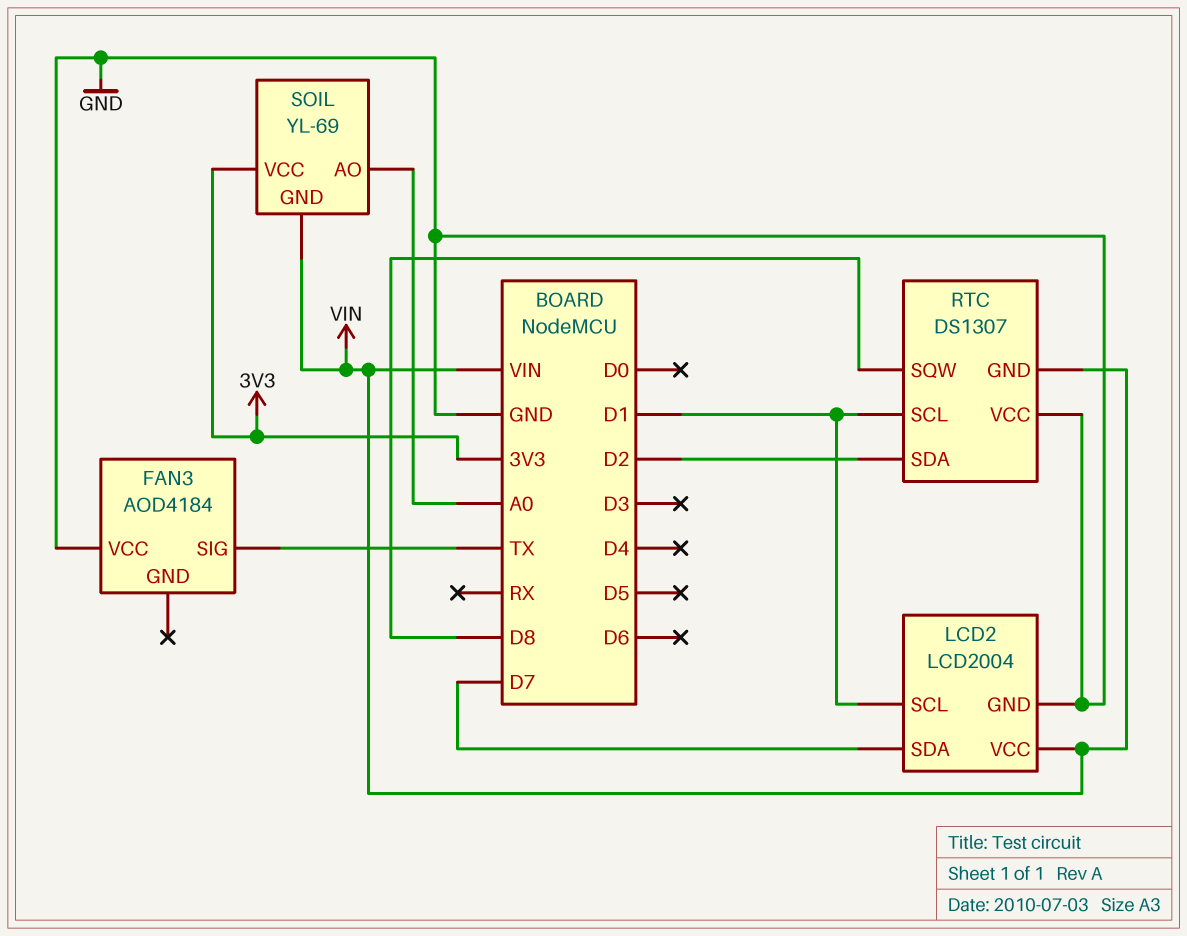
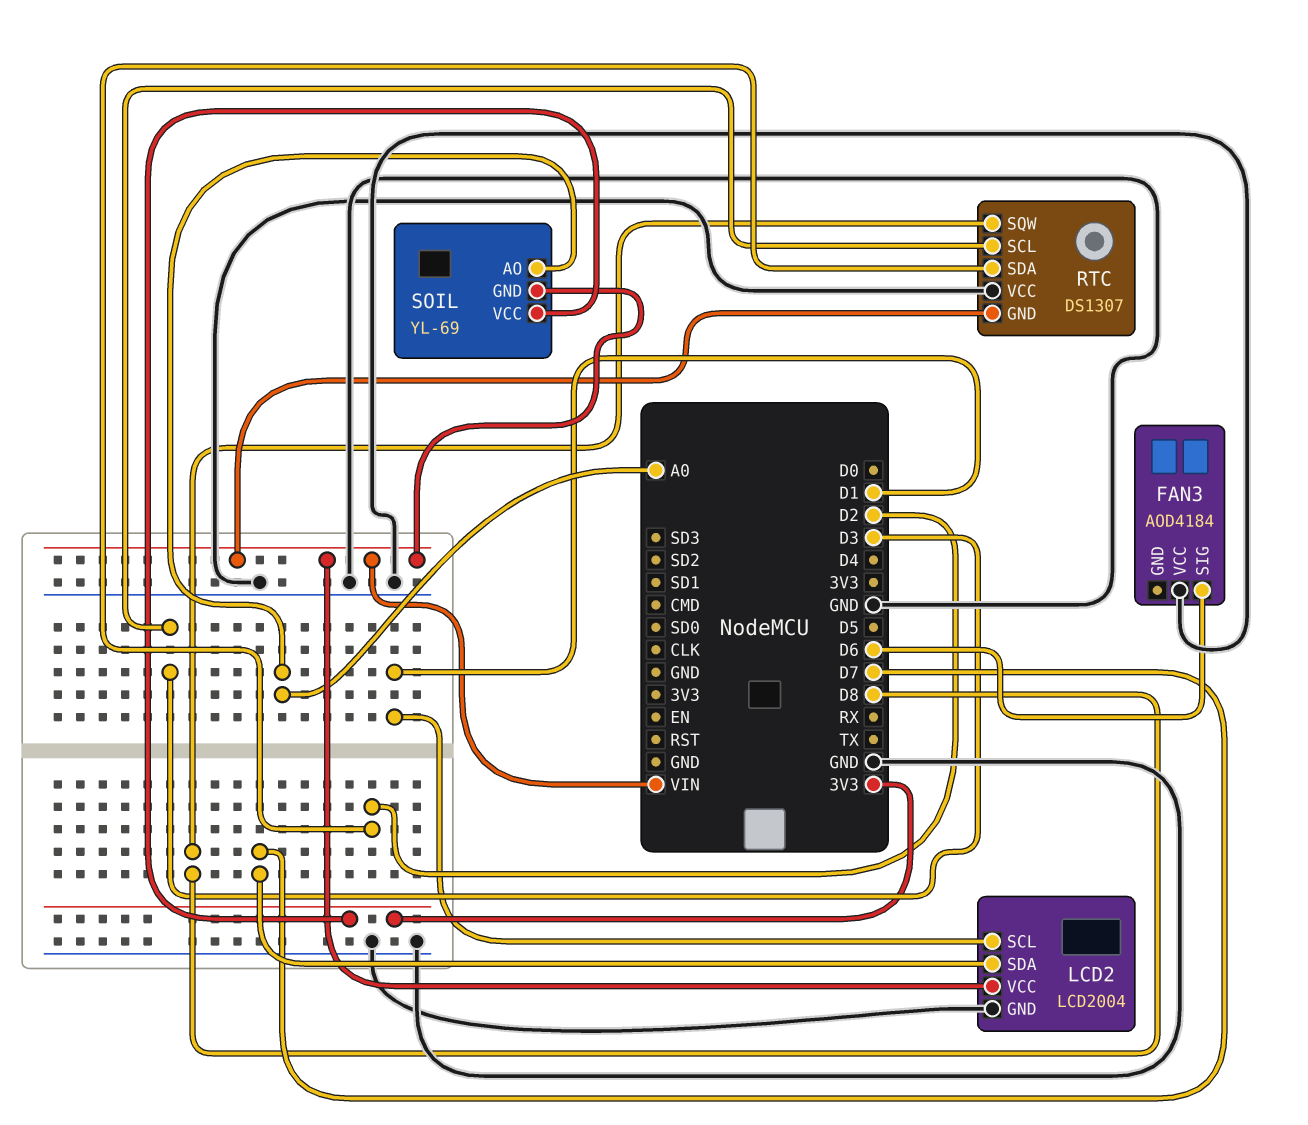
FAN3 pin SIG: TX -> D6
RTC pin SCL: D1 -> D3

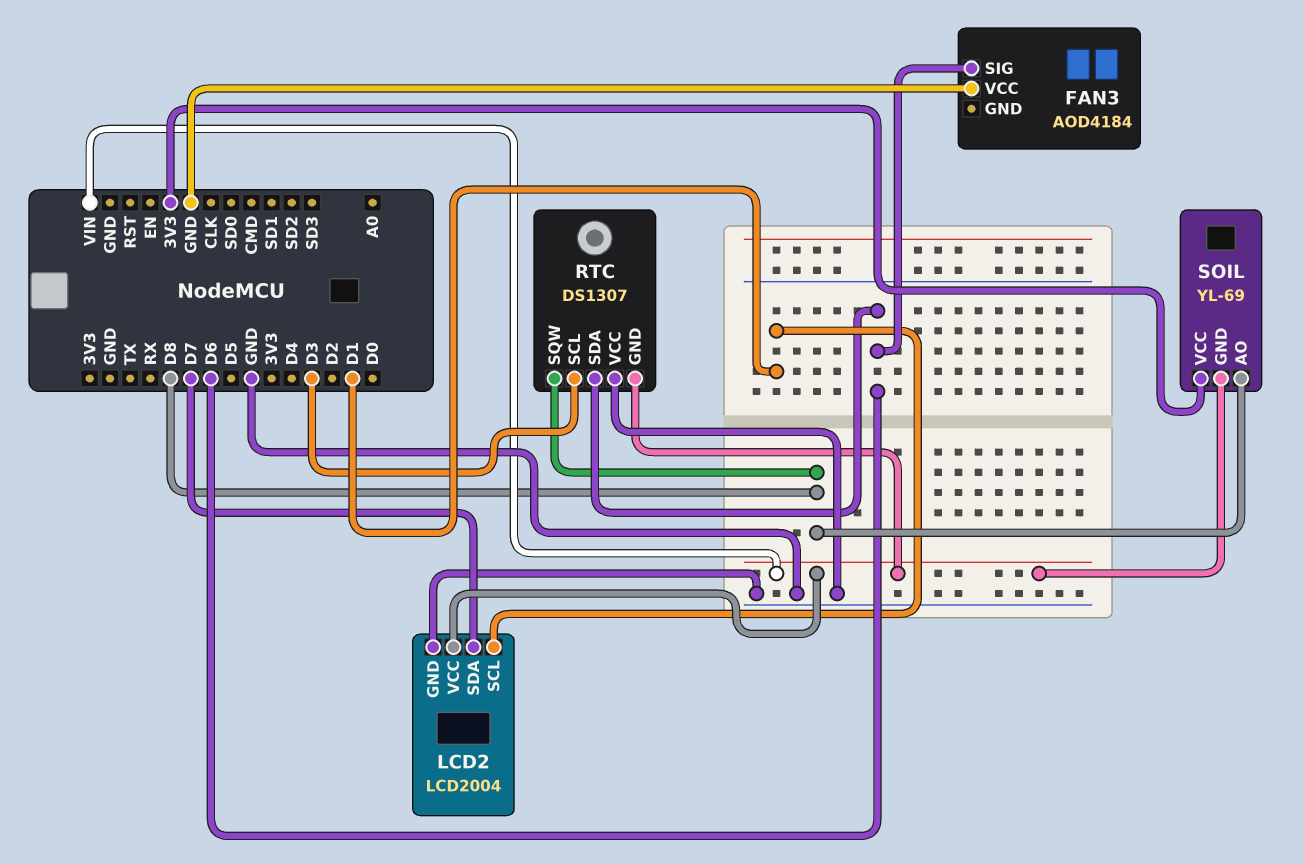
RTC pin SDA: D2 -> D6
SOIL pin AO: A0 -> D8

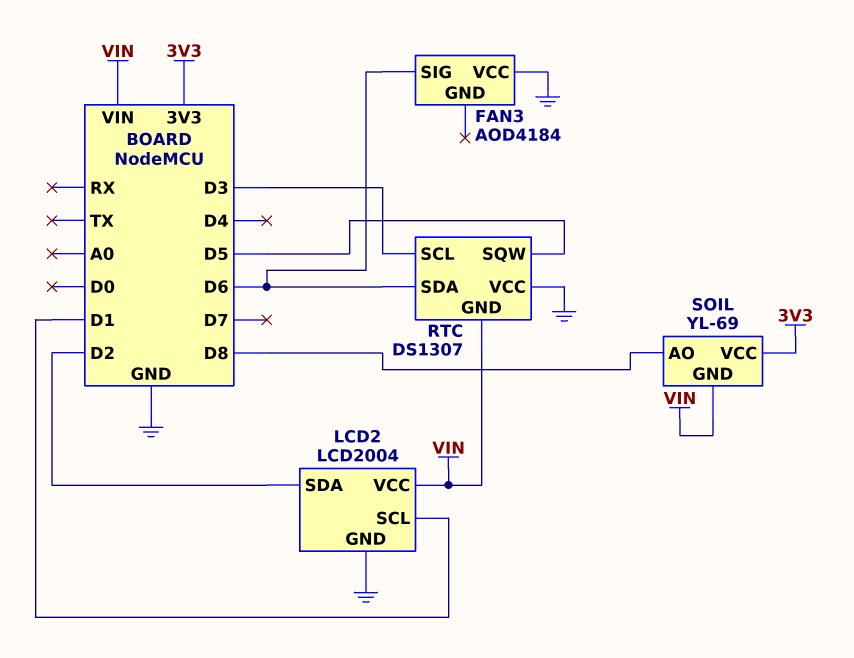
LCD2 pin SDA: D7 -> D2
RTC pin SQW: D8 -> D5

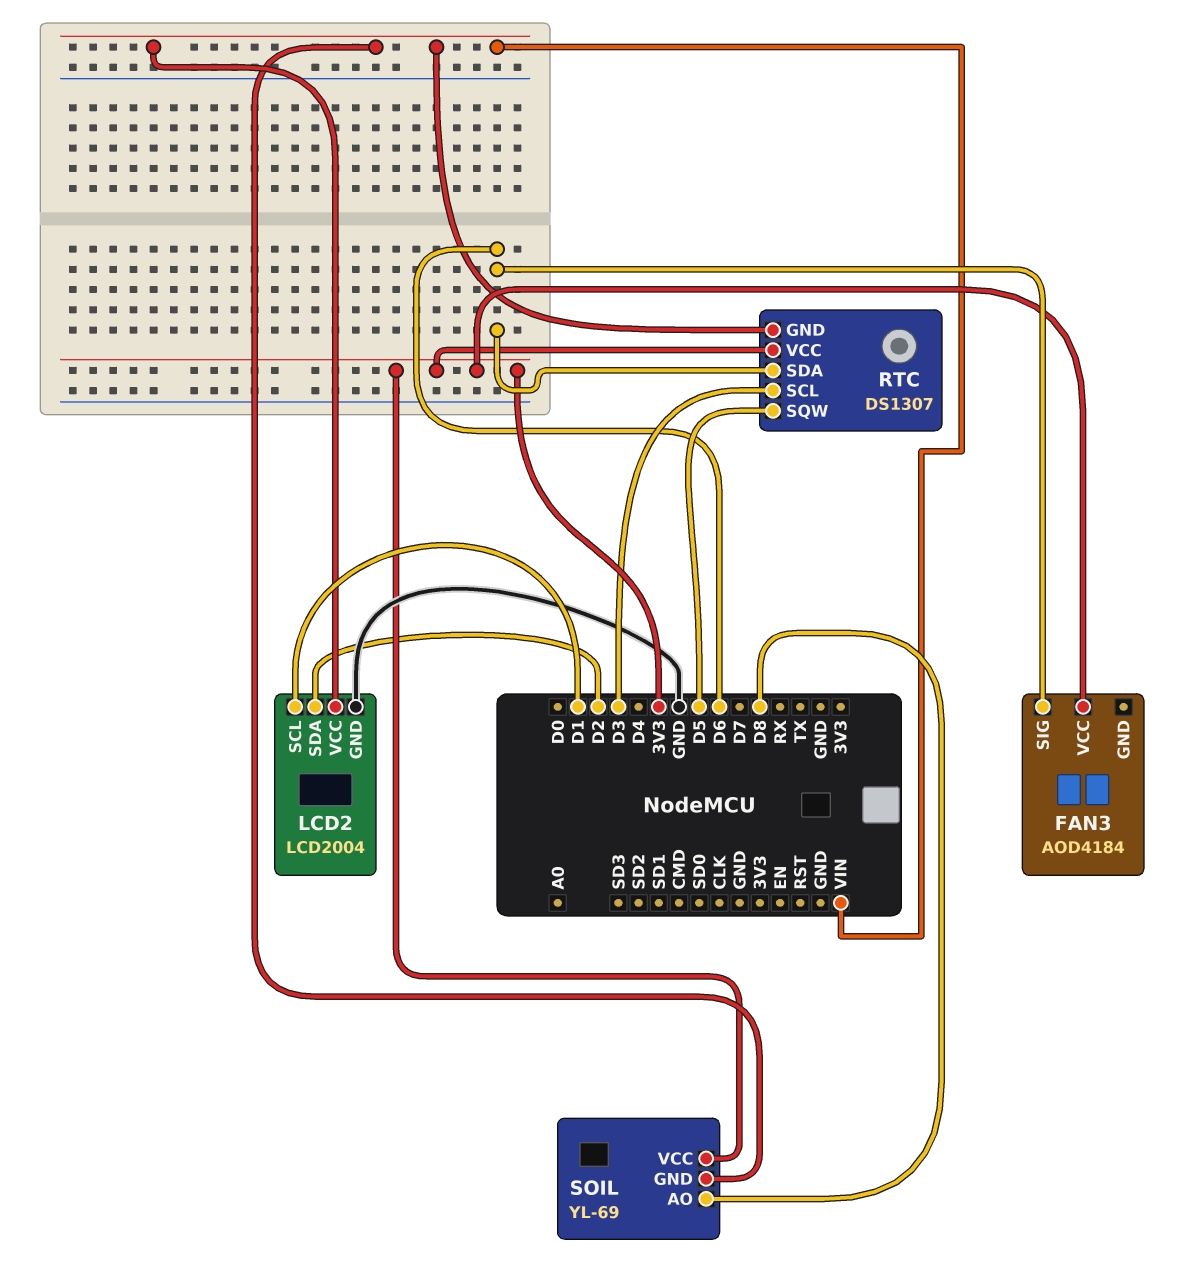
FAN3 pin VCC: GND -> 3V3
RTC pin VCC: GND -> 3V3

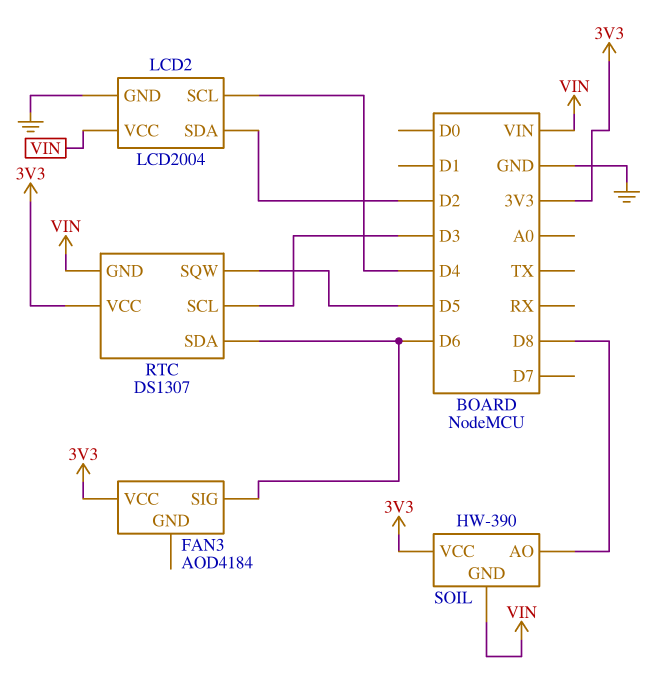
LCD2 pin SCL: D1 -> D4
SOIL: YL-69 -> HW-390

